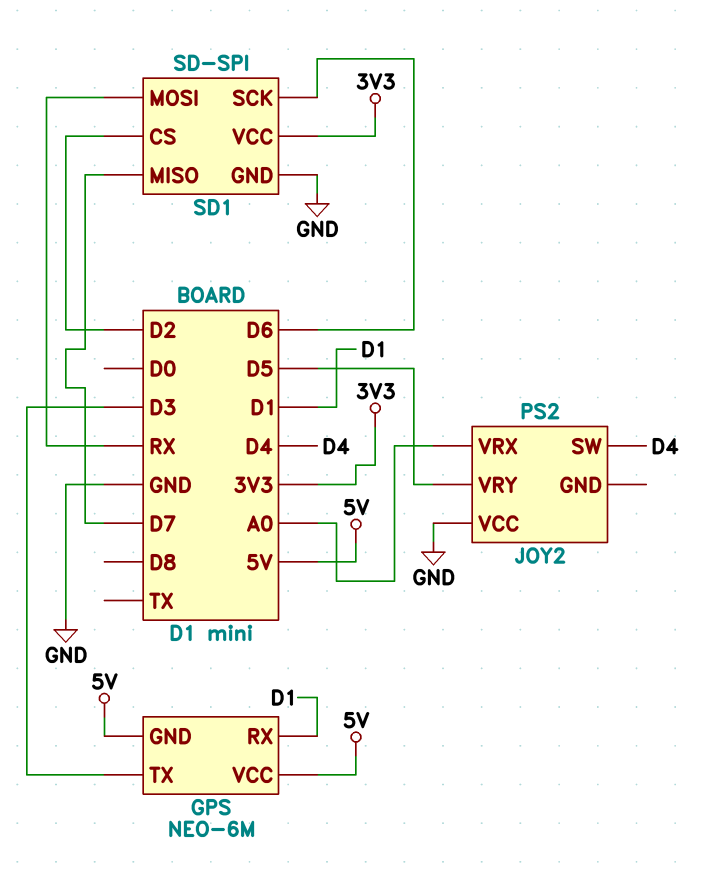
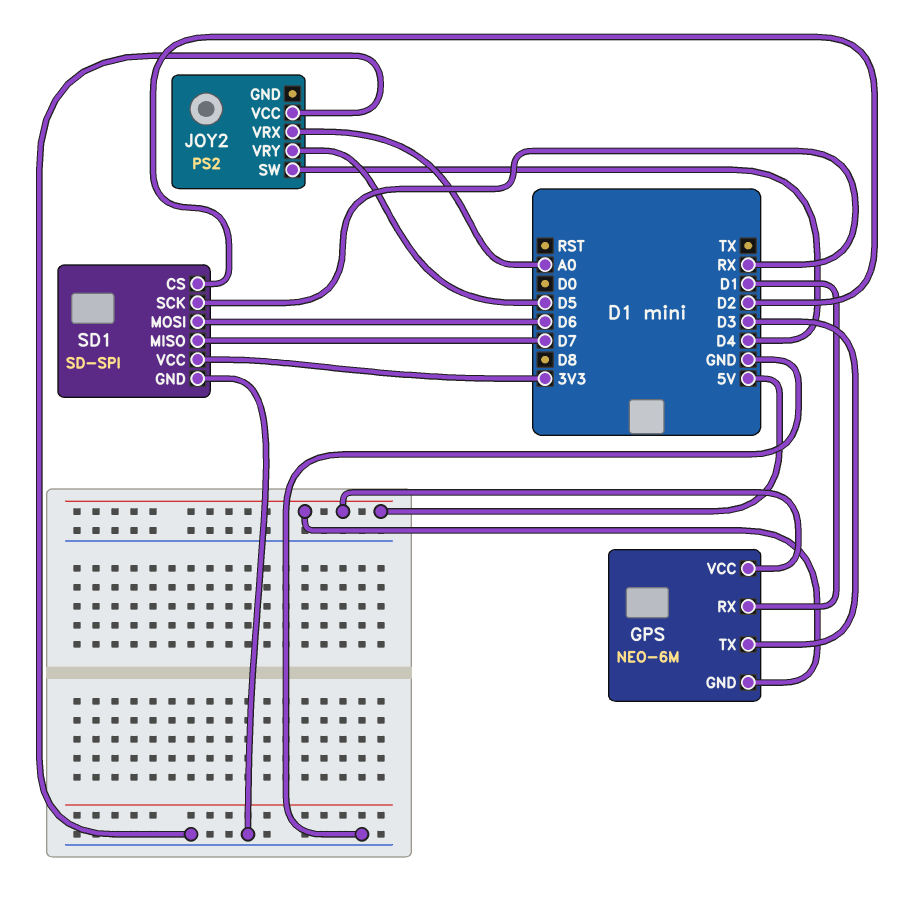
SD1 pin MOSI: RX -> D6
SD1 pin SCK: D6 -> RX

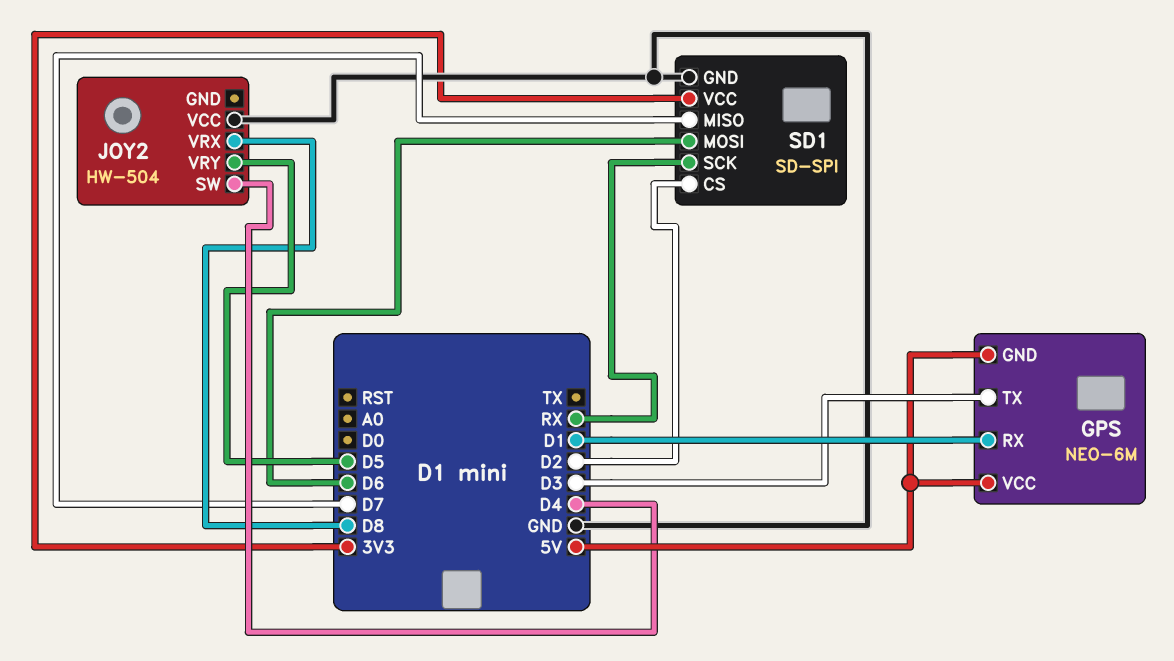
JOY2: PS2 -> HW-504
JOY2 pin VRX: A0 -> D8

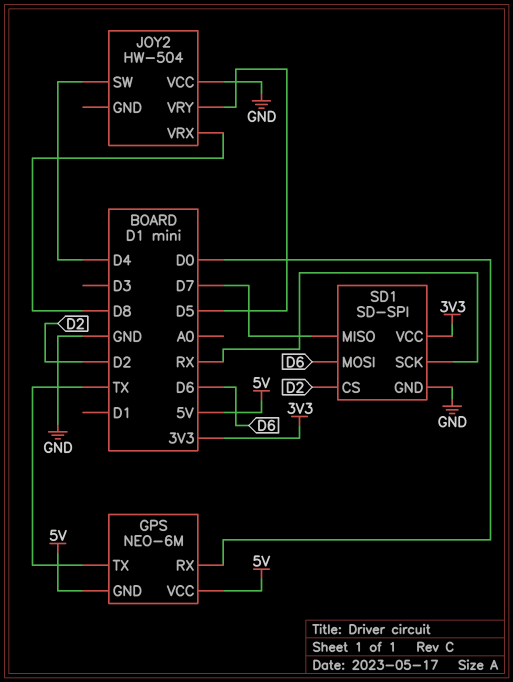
GPS pin RX: D1 -> D0
GPS pin TX: D3 -> TX

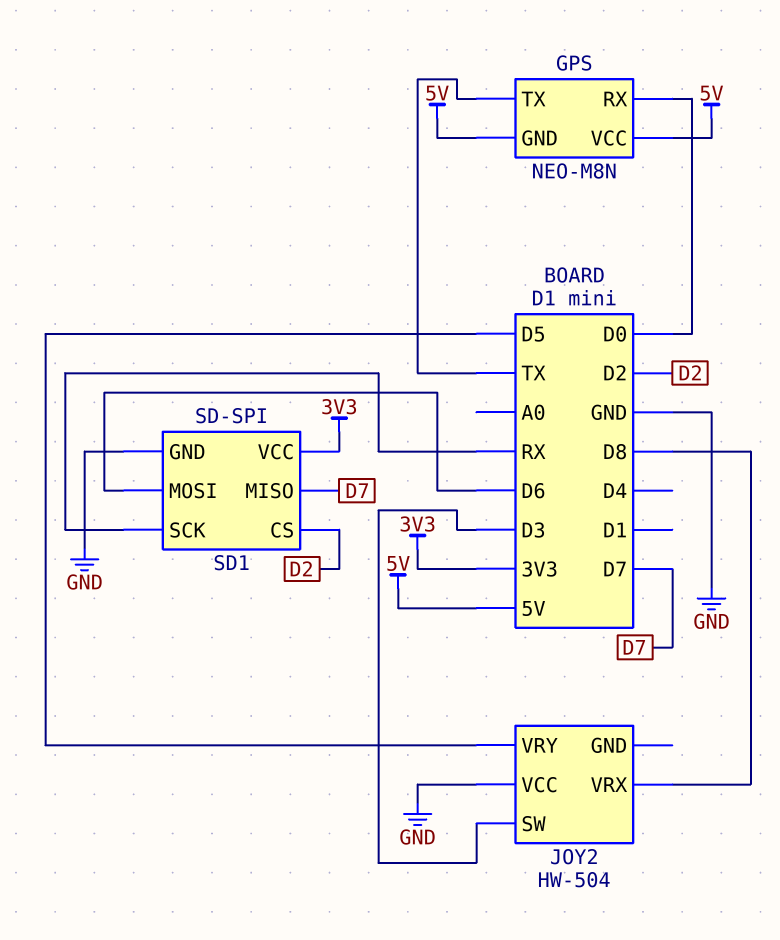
GPS: NEO-6M -> NEO-M8N
JOY2 pin SW: D4 -> D3

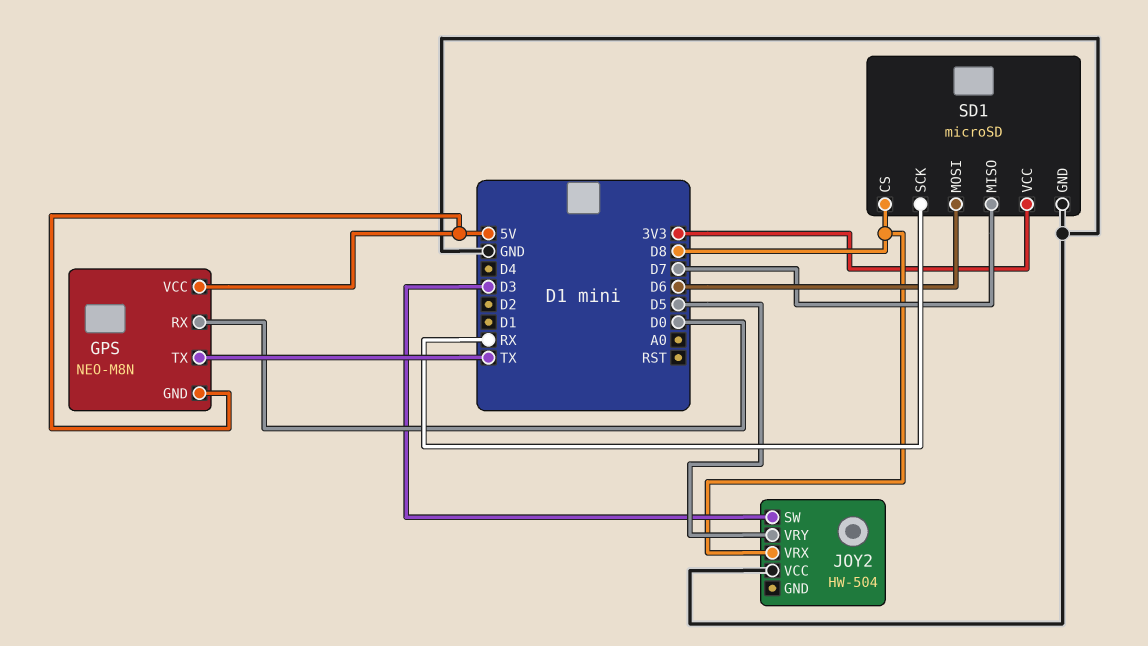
SD1: SD-SPI -> microSD
SD1 pin CS: D2 -> D8

